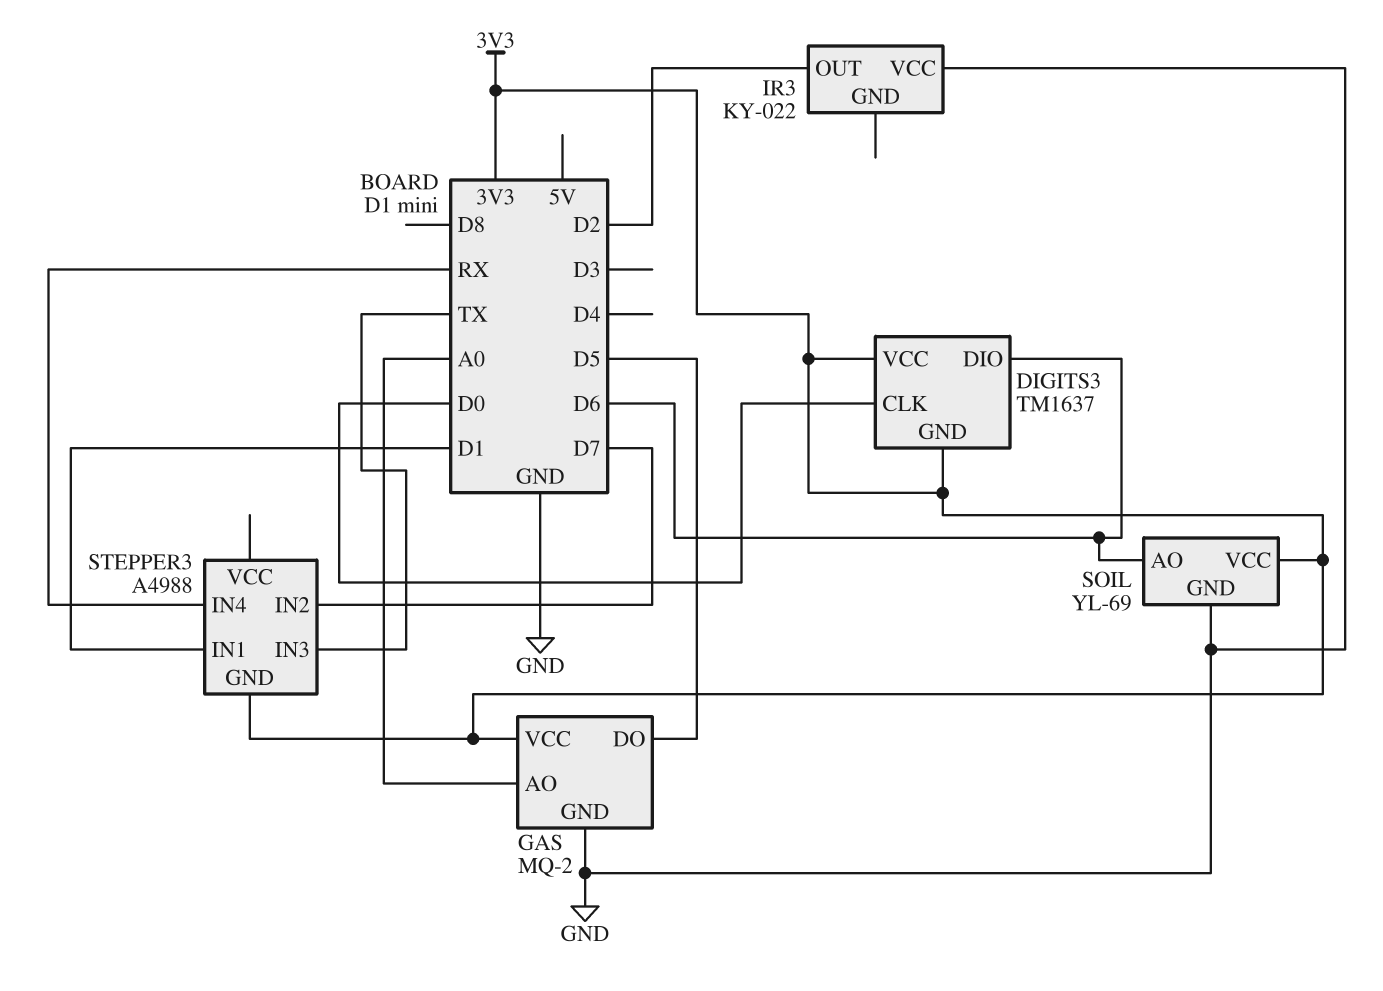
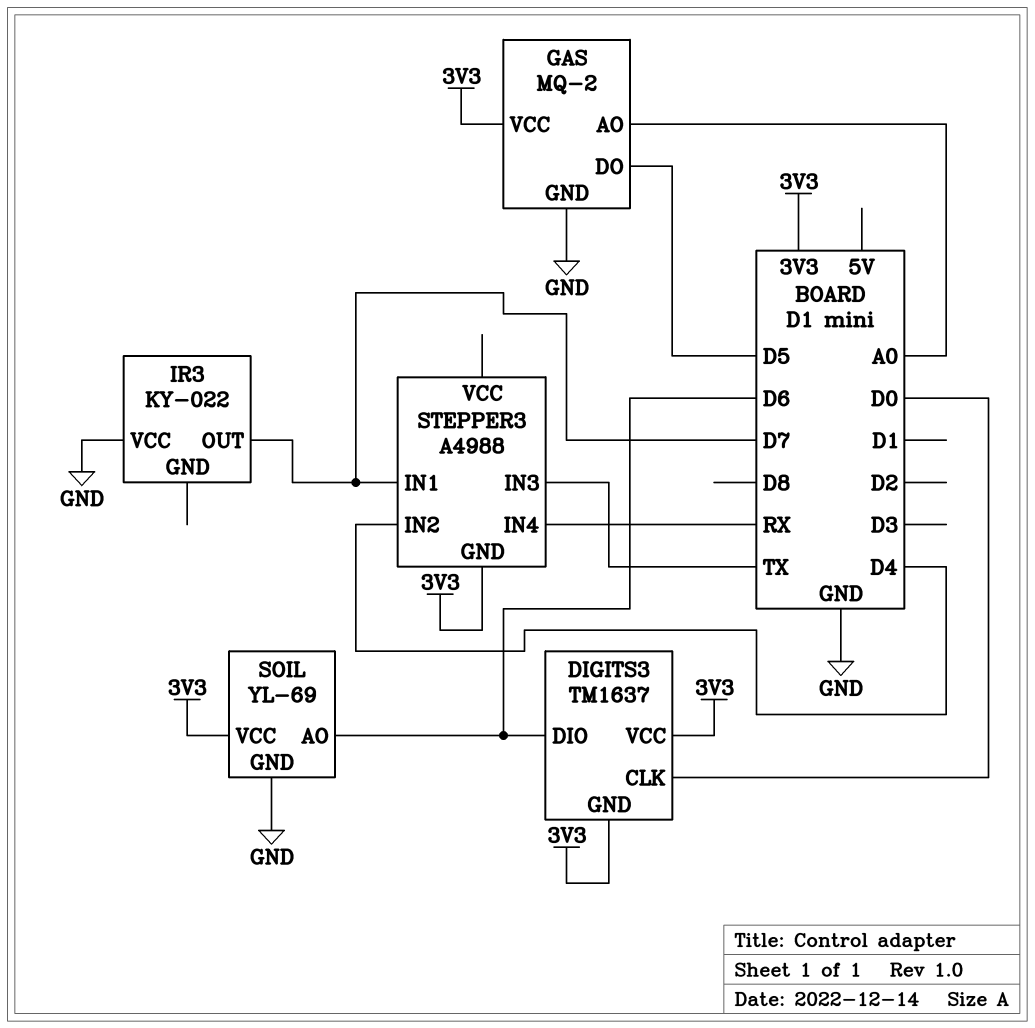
IR3 pin OUT: D2 -> D7
STEPPER3 pin IN1: D1 -> D7
STEPPER3 pin IN2: D7 -> D4

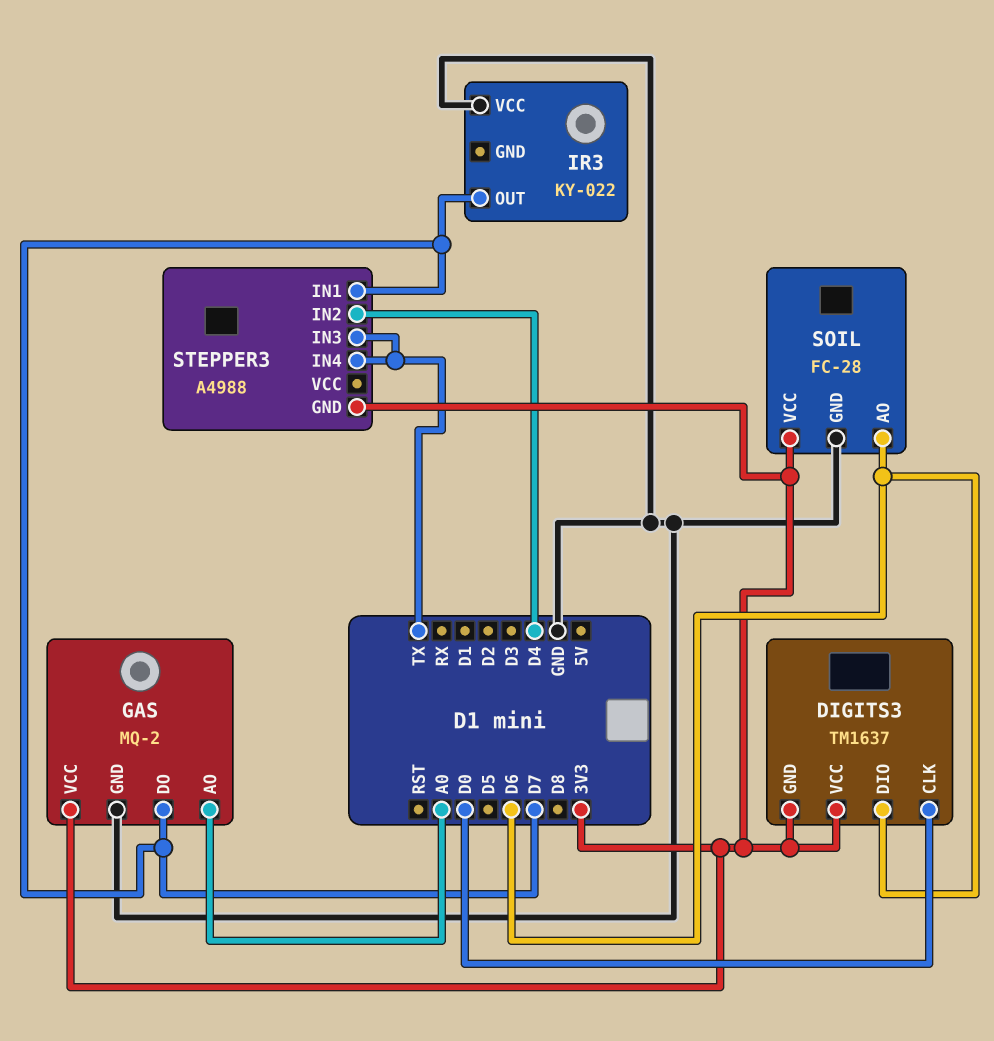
GAS pin DO: D5 -> D7
SOIL: YL-69 -> FC-28
STEPPER3 pin IN4: RX -> TX

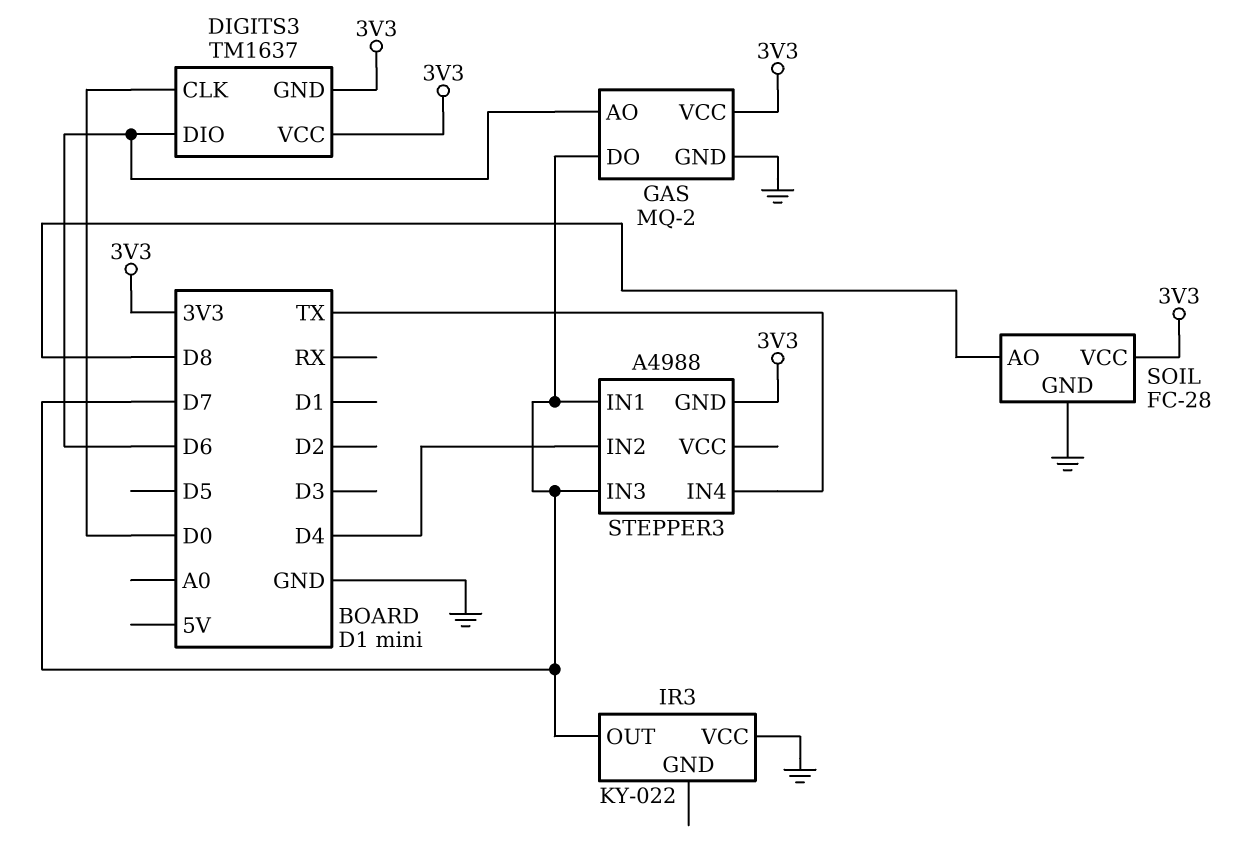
GAS pin AO: A0 -> D6
SOIL pin AO: D6 -> D8
STEPPER3 pin IN3: TX -> D7

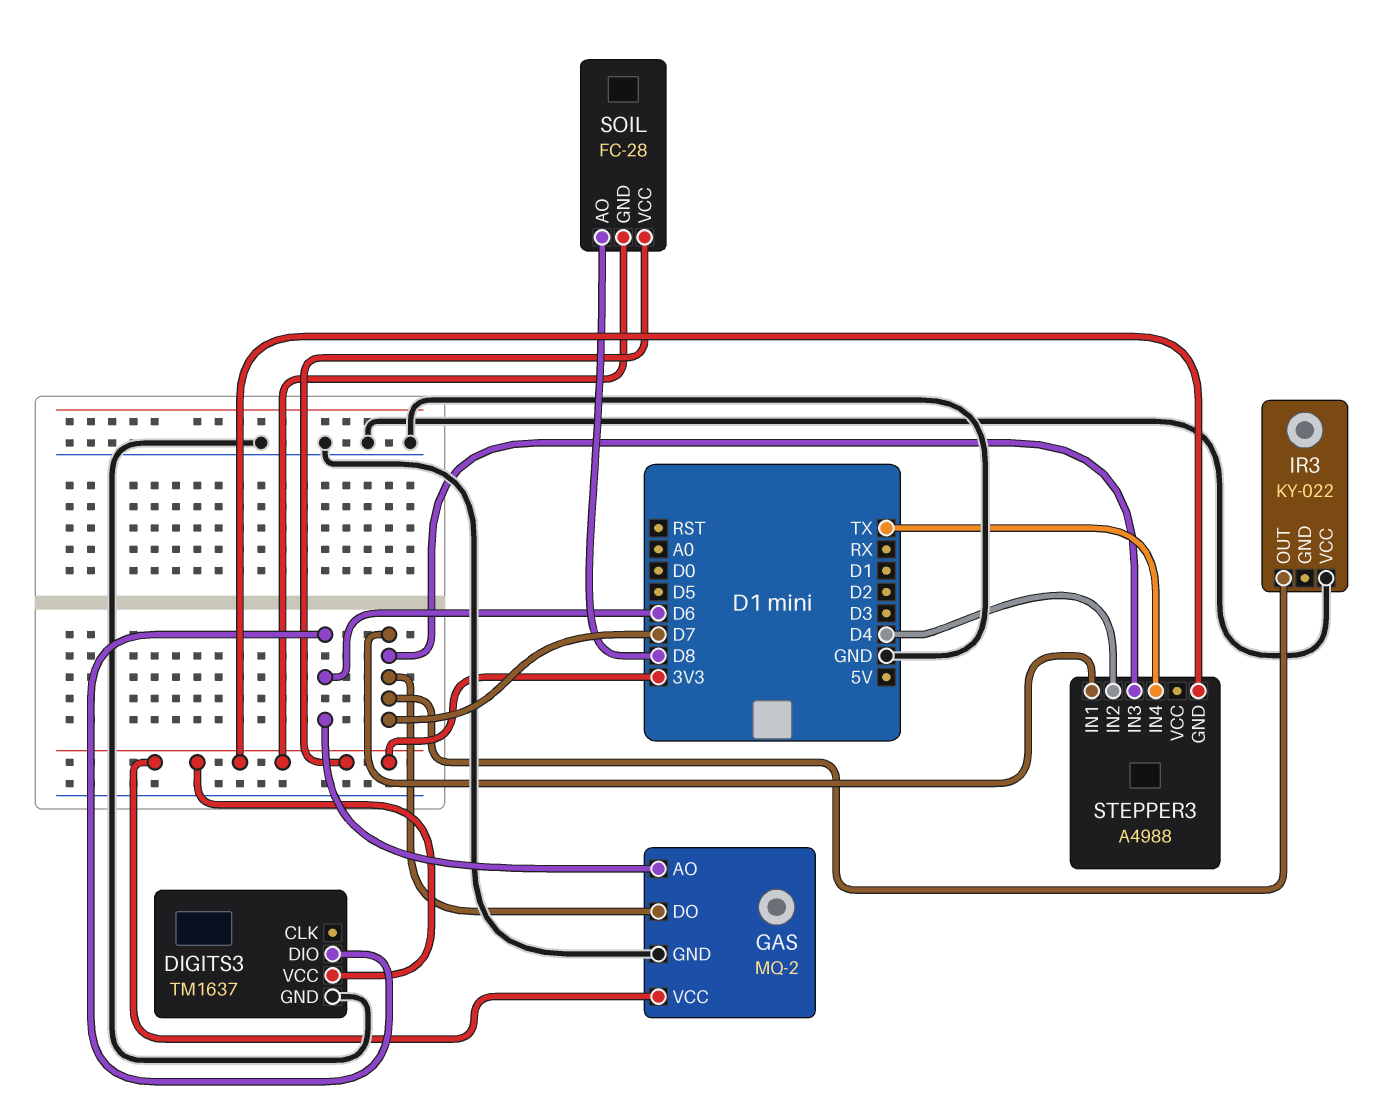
DIGITS3 pin CLK: D0 -> none
DIGITS3 pin GND: 3V3 -> GND
SOIL pin GND: GND -> 3V3

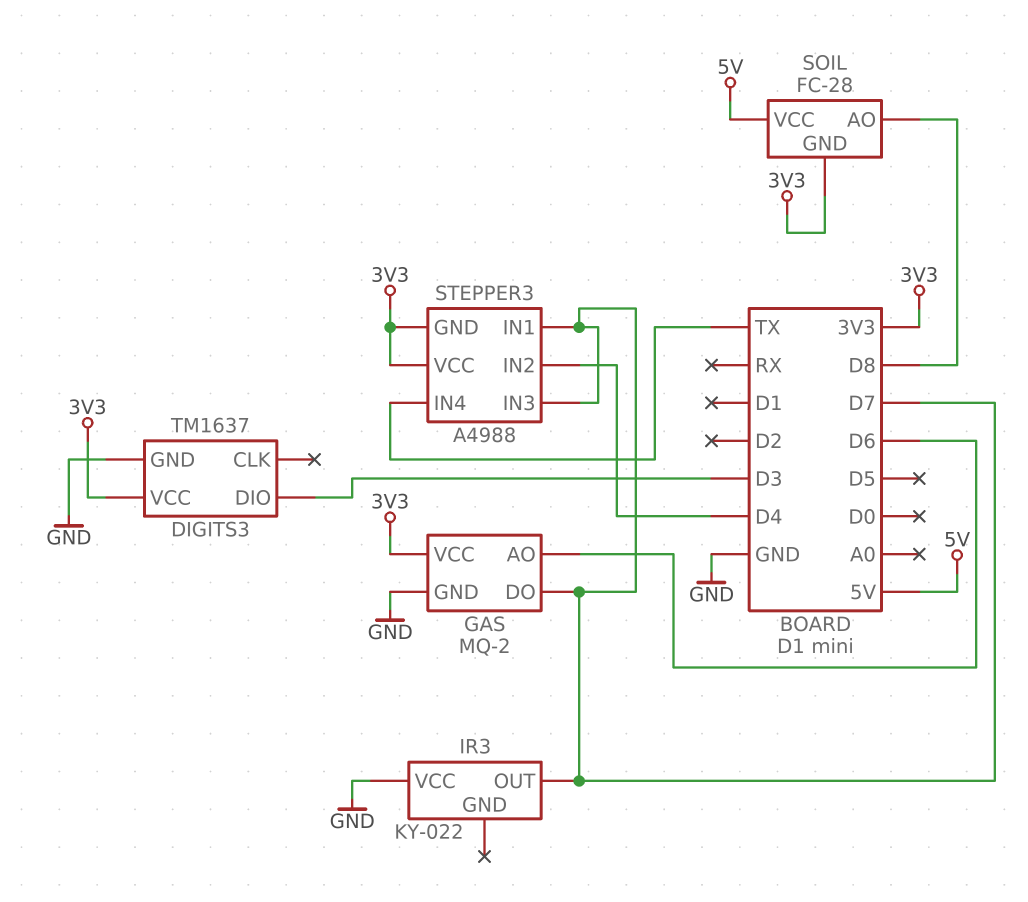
DIGITS3 pin DIO: D6 -> D3
SOIL pin VCC: 3V3 -> 5V
STEPPER3 pin VCC: none -> 3V3

